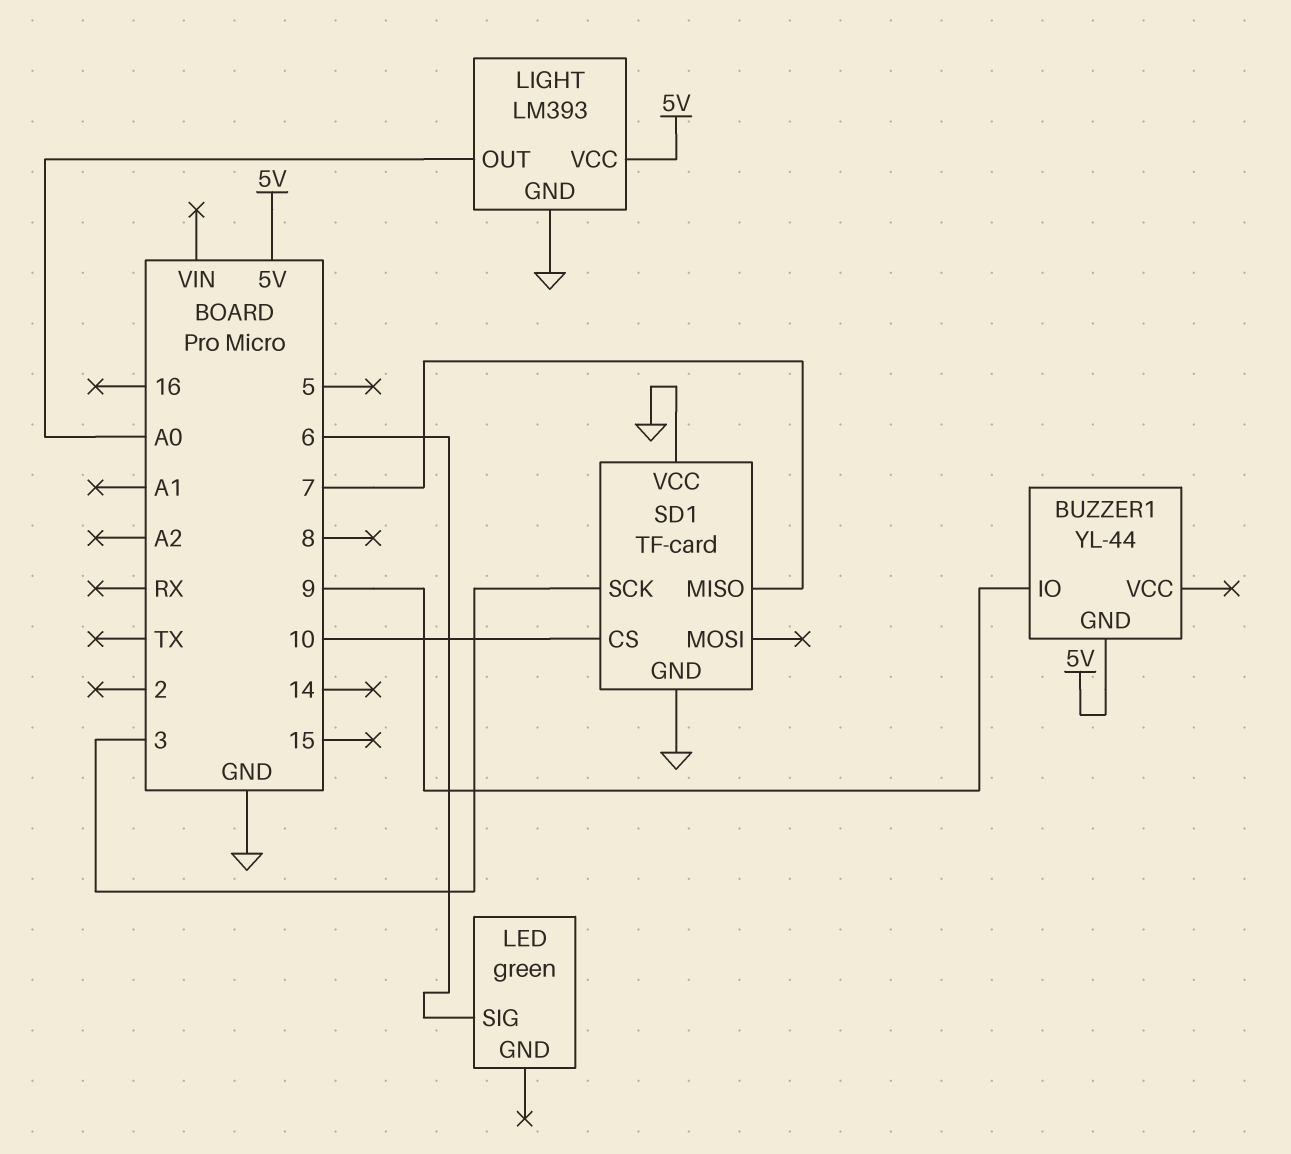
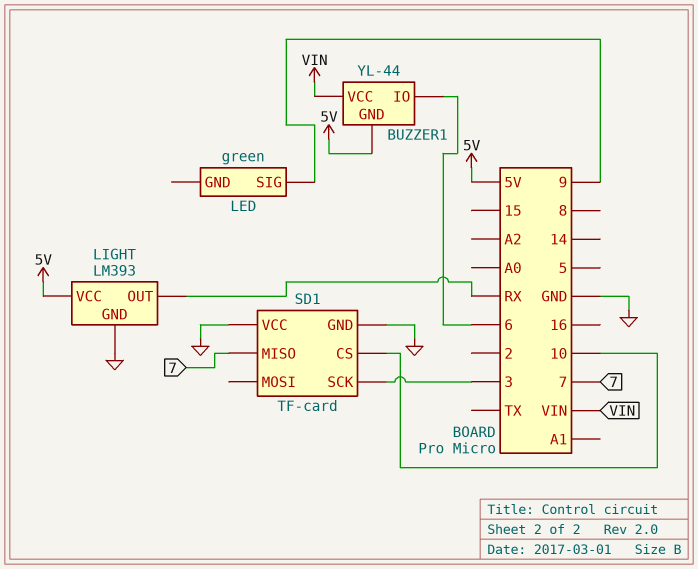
BUZZER1 pin IO: 9 -> 6
BUZZER1 pin VCC: none -> VIN
LED pin SIG: 6 -> 9
LIGHT pin OUT: A0 -> RX

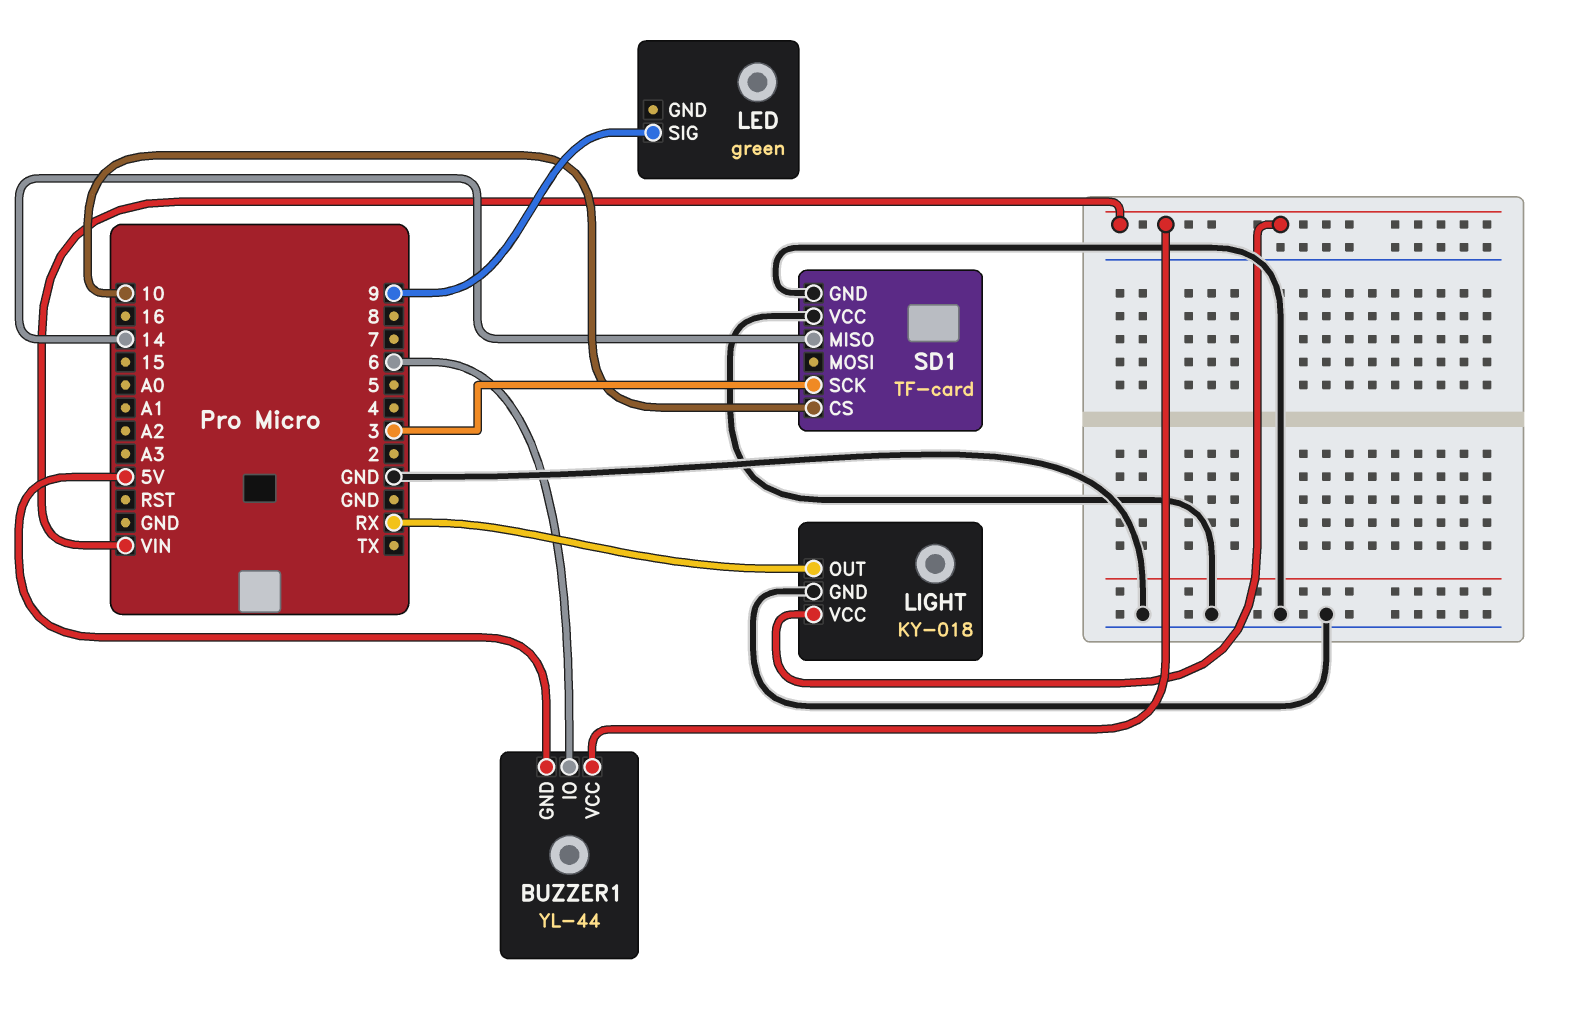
LIGHT: LM393 -> KY-018
LIGHT pin VCC: 5V -> VIN
SD1 pin MISO: 7 -> 14

